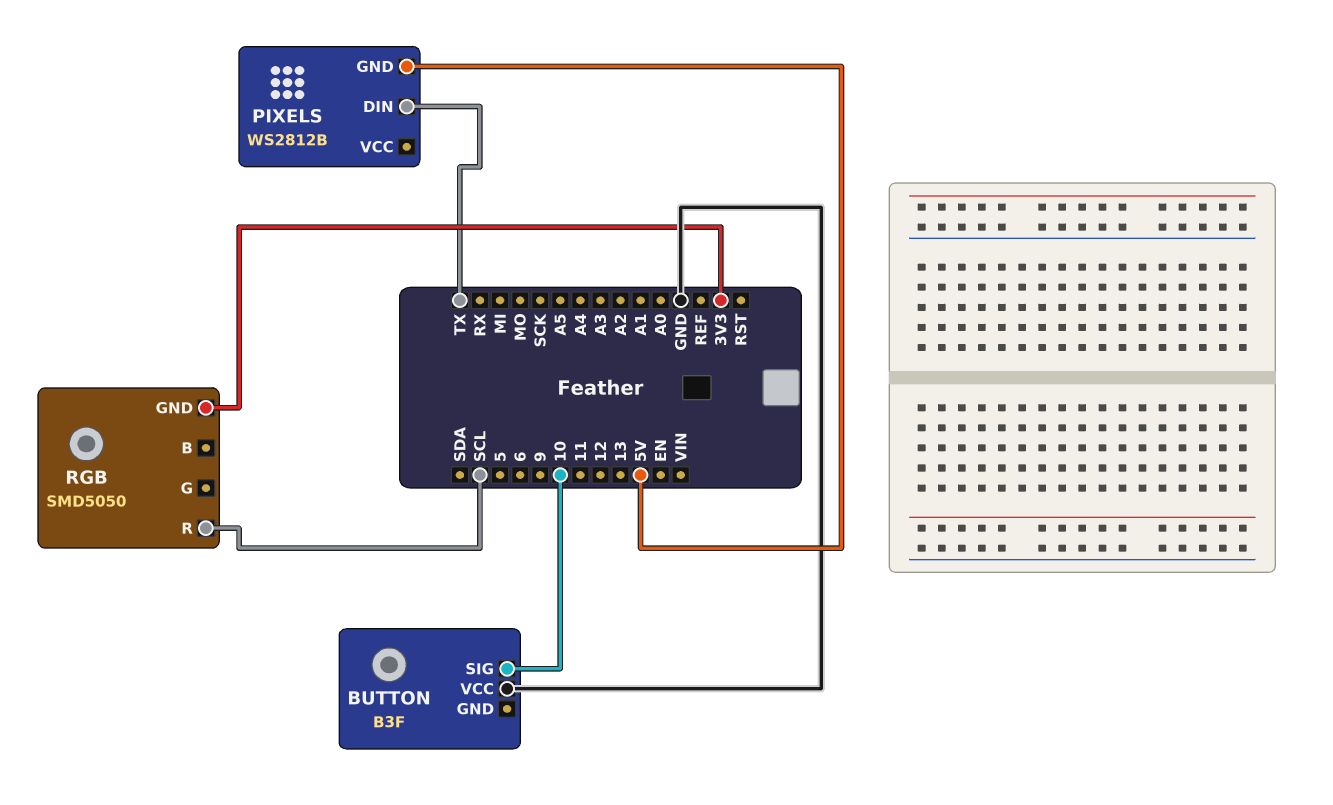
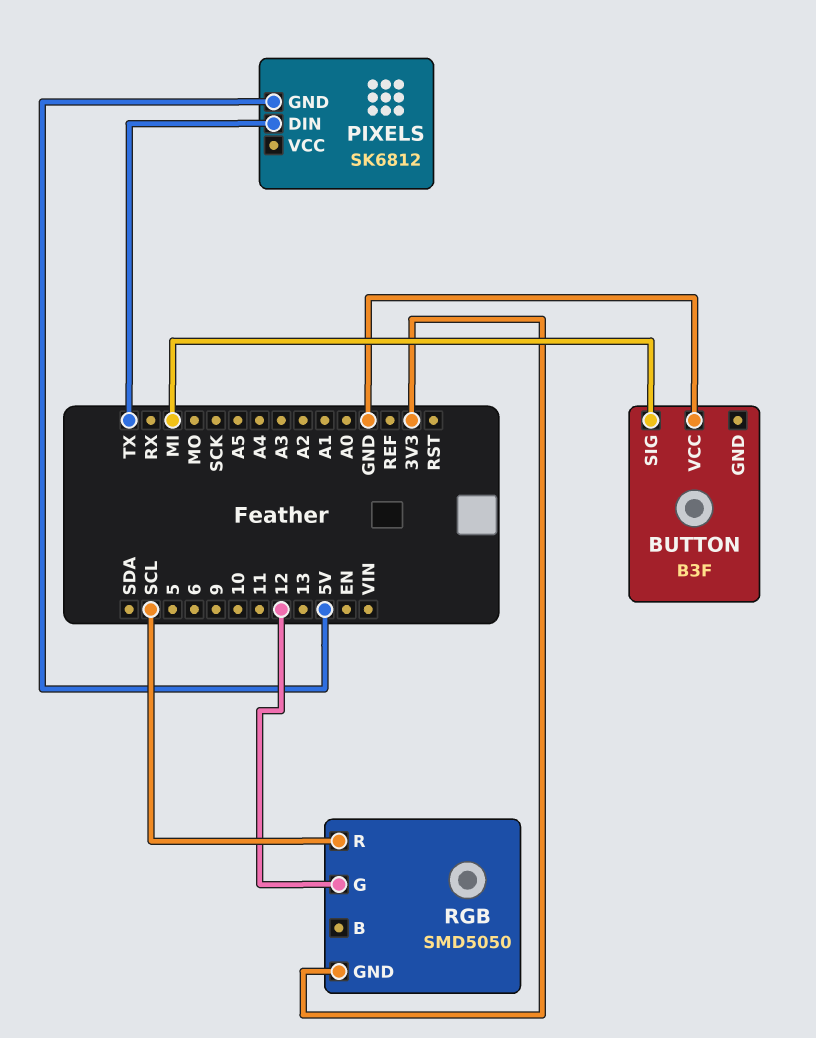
BUTTON pin SIG: 10 -> MI
PIXELS: WS2812B -> SK6812
RGB pin G: none -> 12

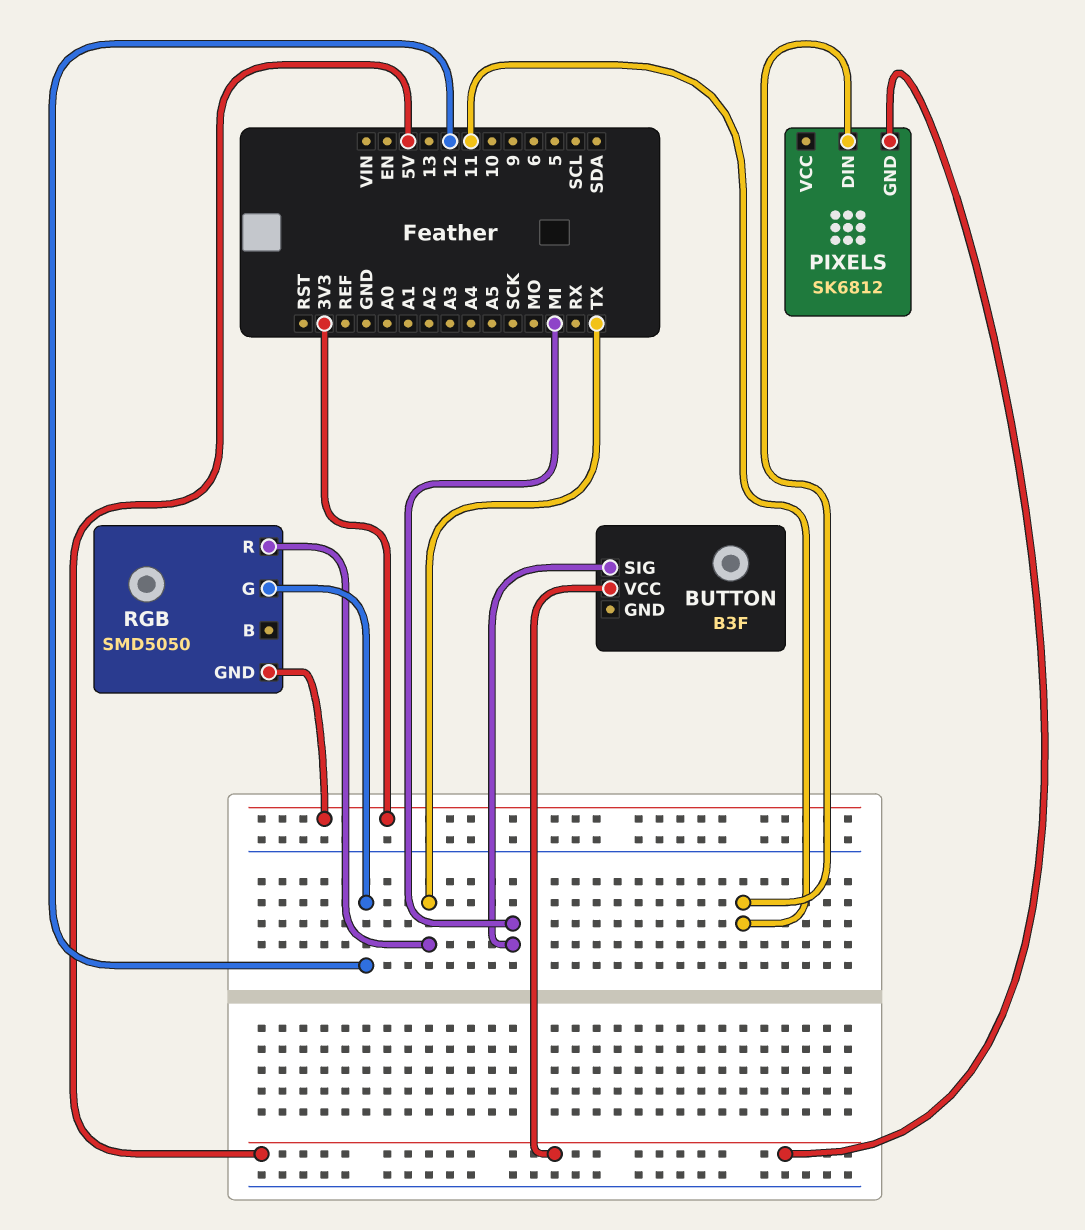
BUTTON pin VCC: GND -> 5V
PIXELS pin DIN: TX -> 11
RGB pin R: SCL -> TX

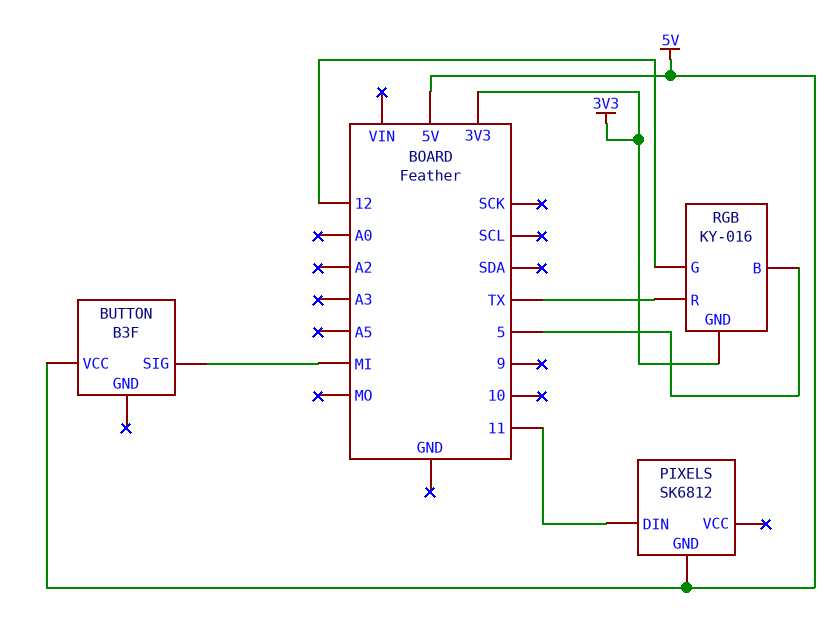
RGB: SMD5050 -> KY-016
RGB pin B: none -> 5

